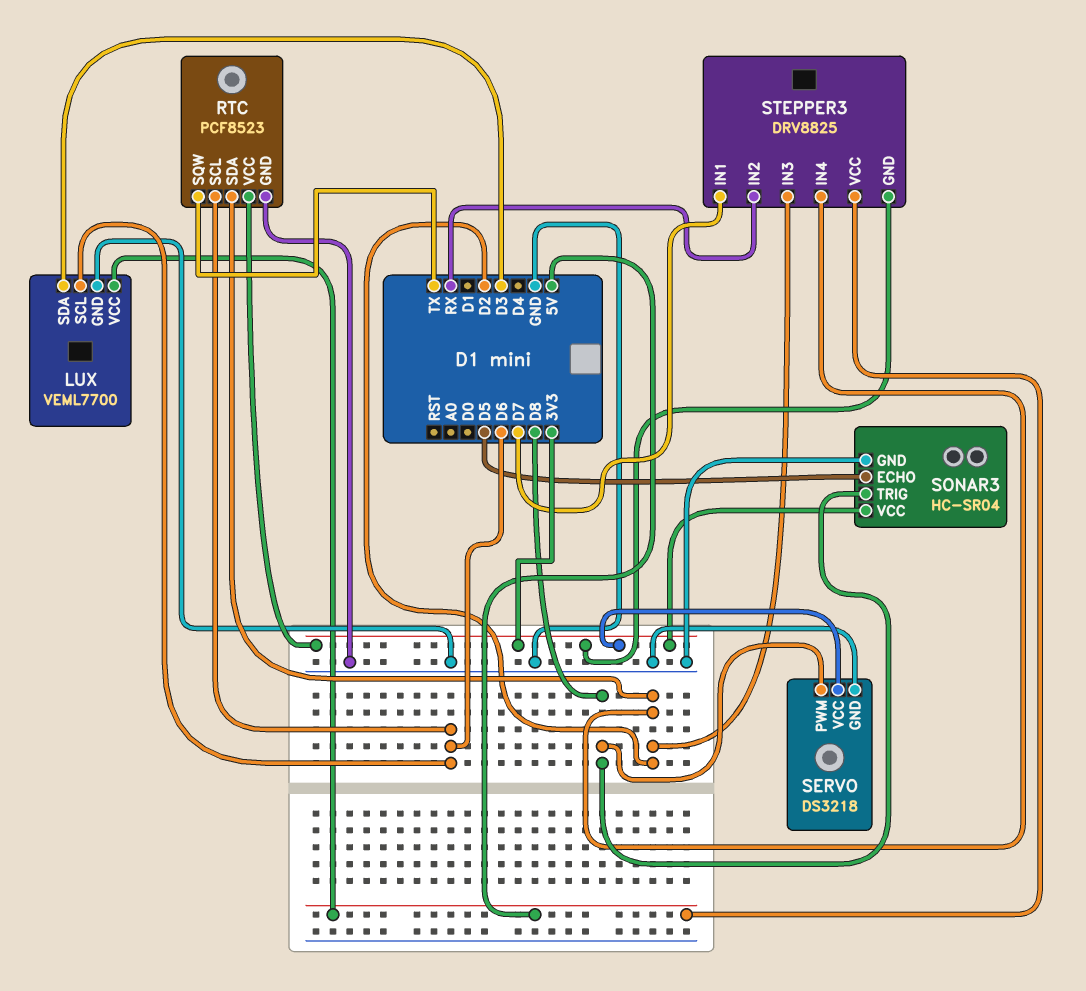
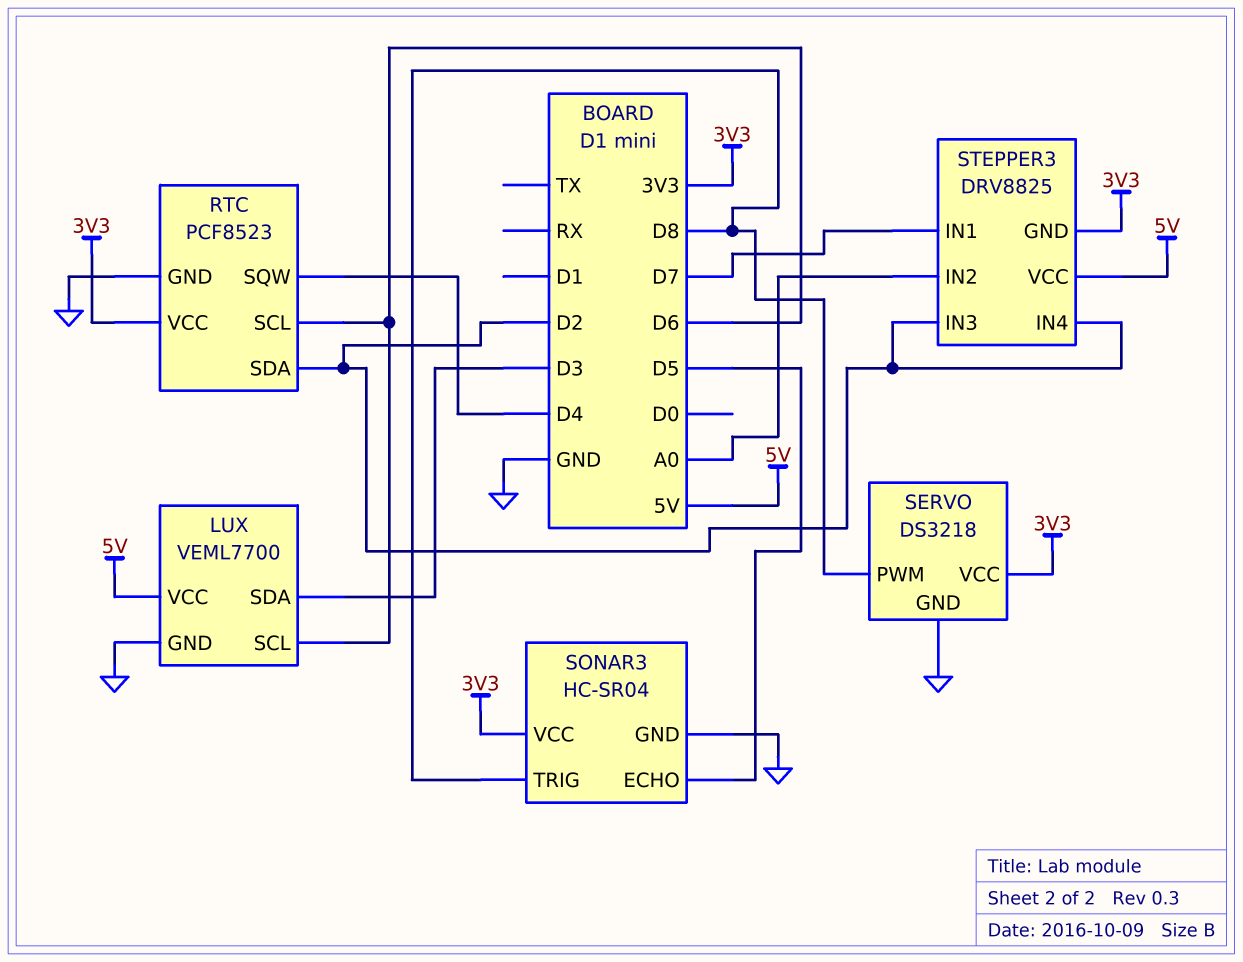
RTC pin SQW: TX -> D4
STEPPER3 pin IN2: RX -> A0

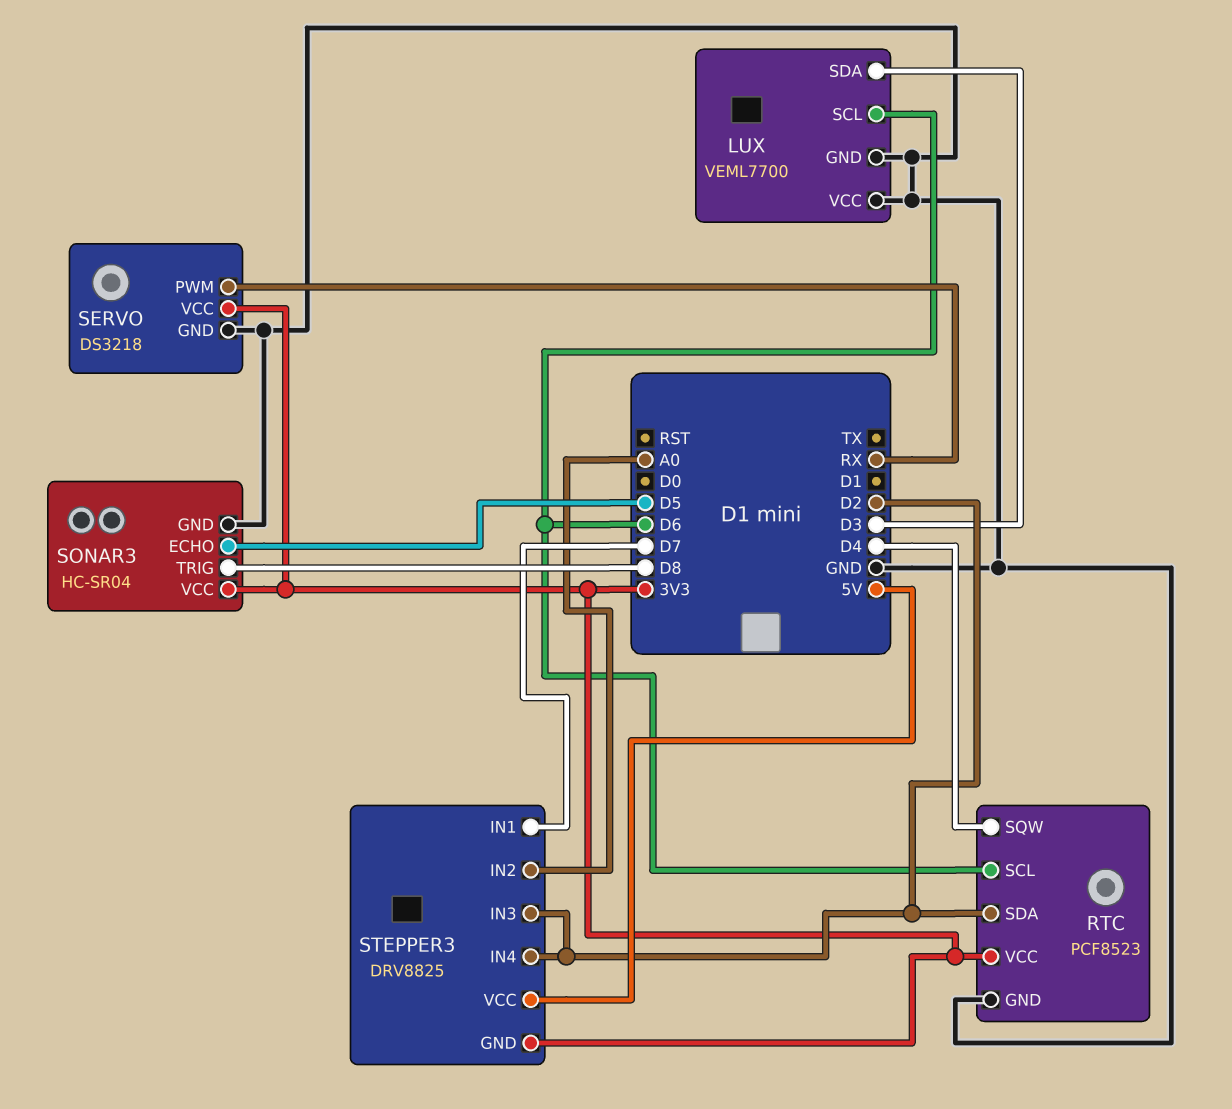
LUX pin VCC: 5V -> GND
SERVO pin PWM: D8 -> RX

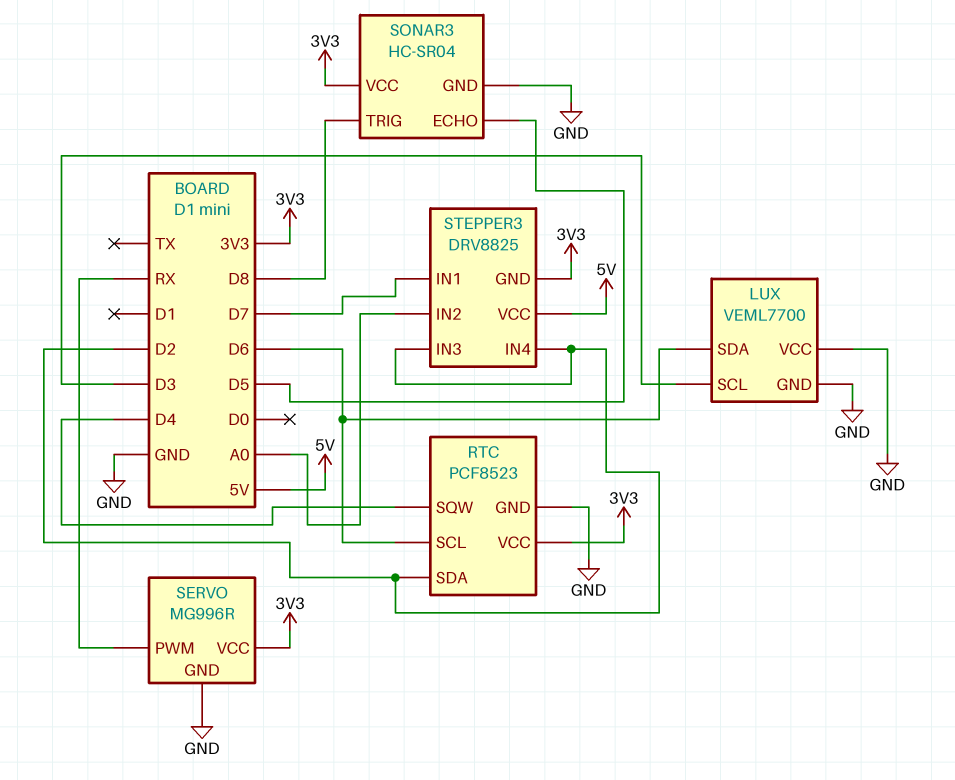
LUX pin SCL: D6 -> D3
LUX pin SDA: D3 -> D6
SERVO: DS3218 -> MG996R

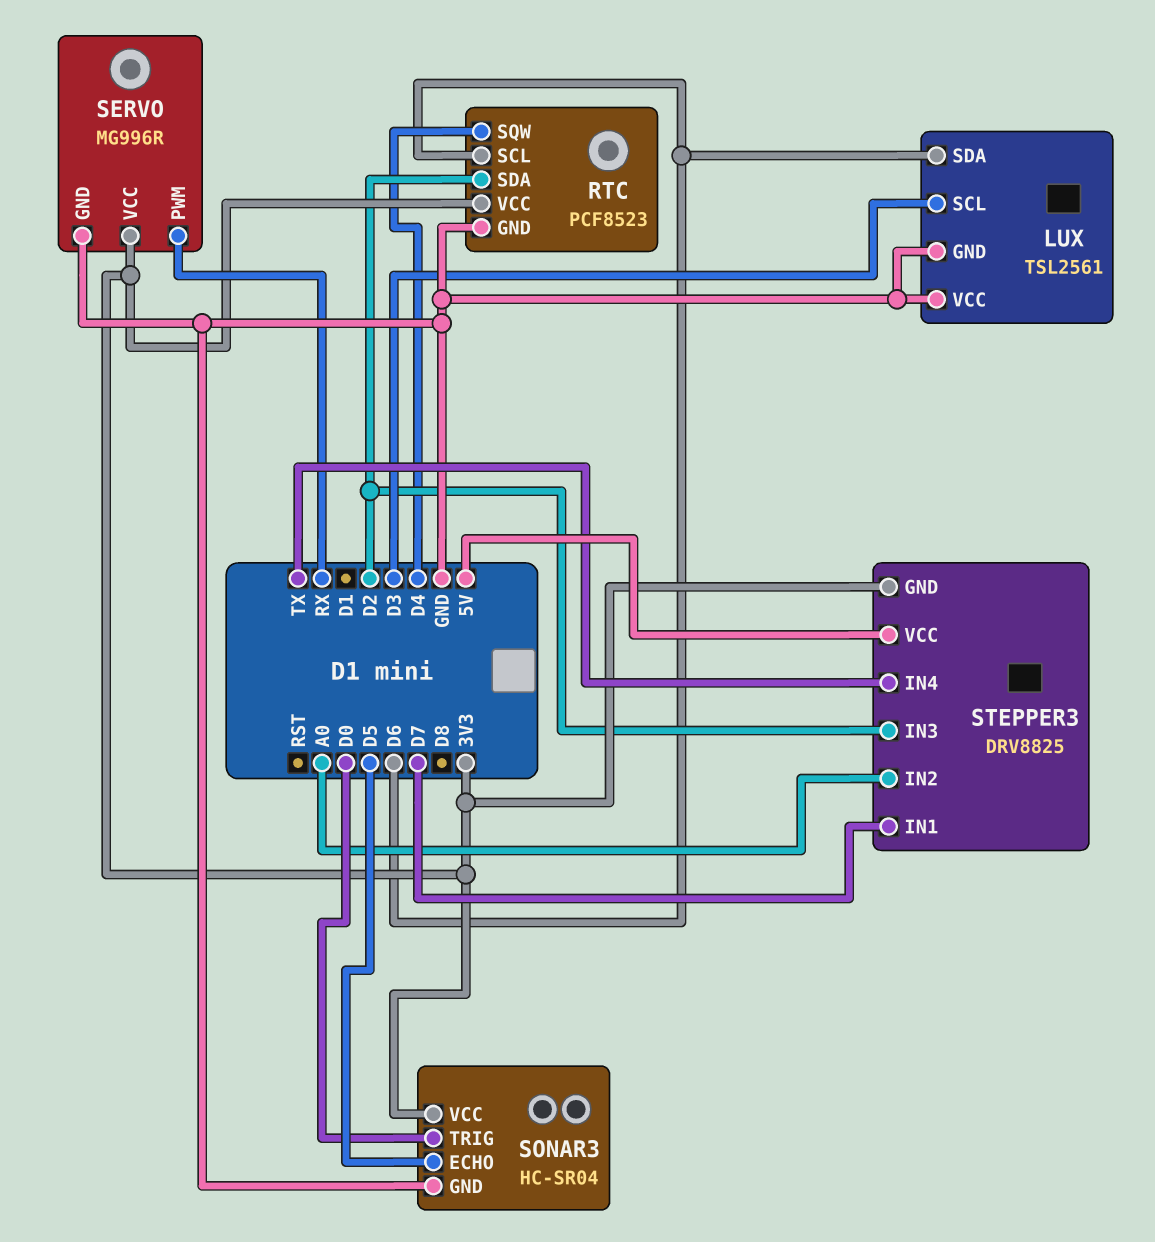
LUX: VEML7700 -> TSL2561
SONAR3 pin TRIG: D8 -> D0
STEPPER3 pin IN4: D2 -> TX

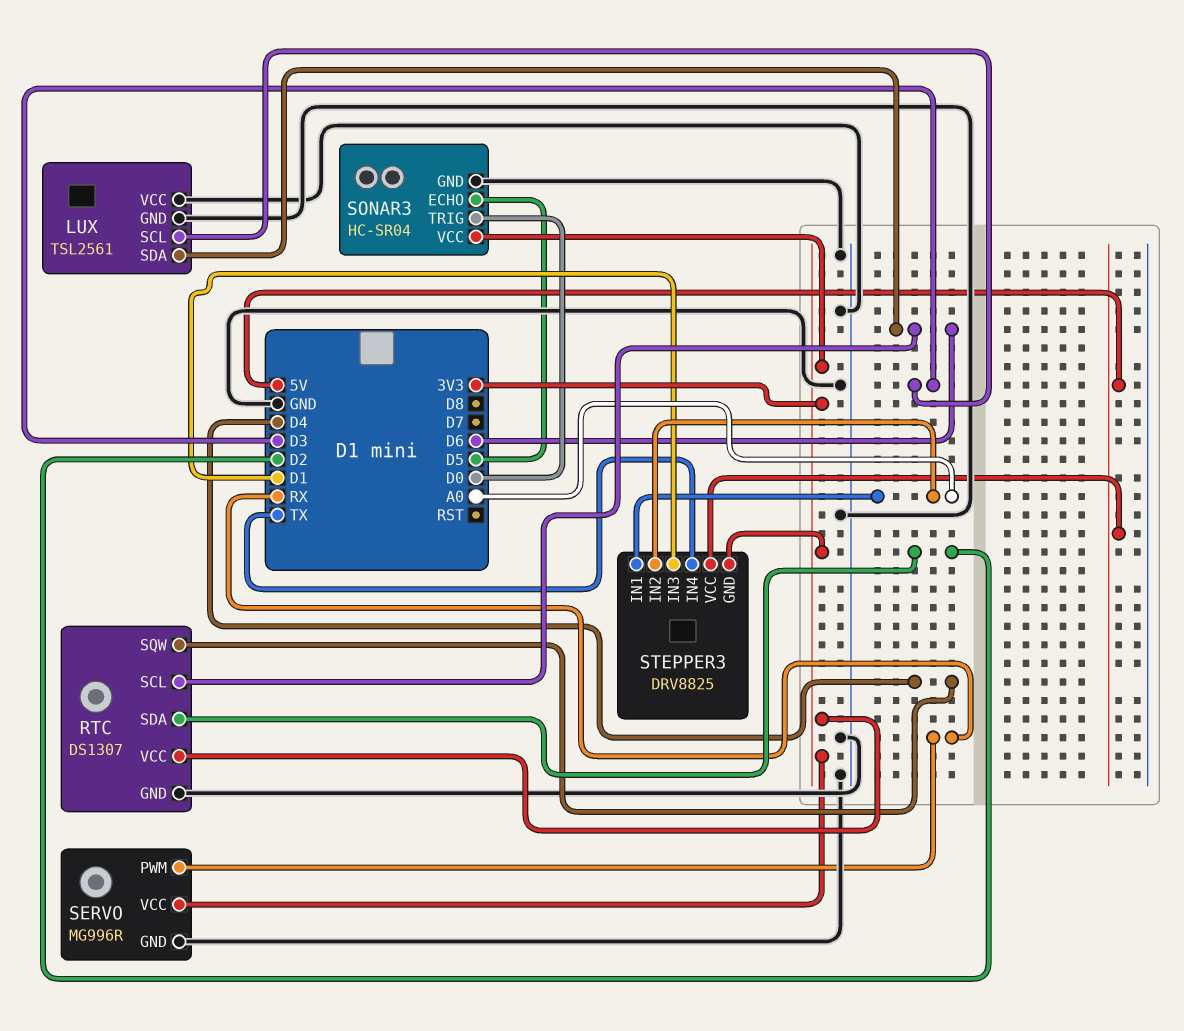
RTC: PCF8523 -> DS1307
STEPPER3 pin IN1: D7 -> A0
STEPPER3 pin IN3: D2 -> D1

